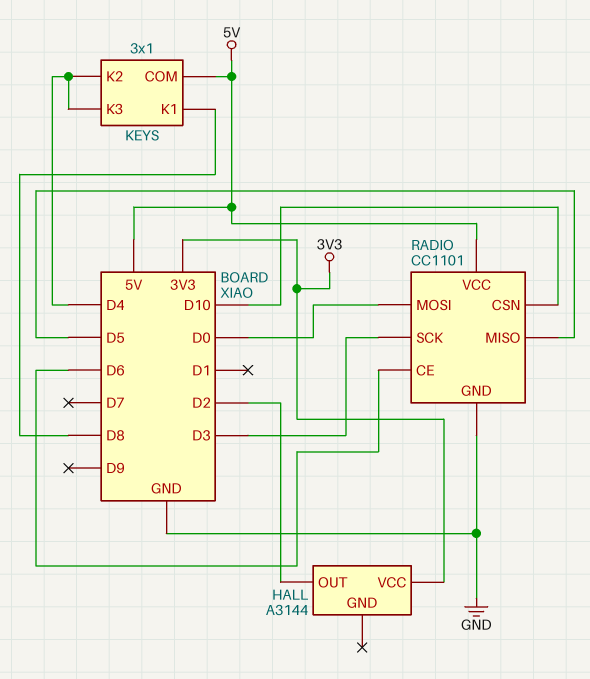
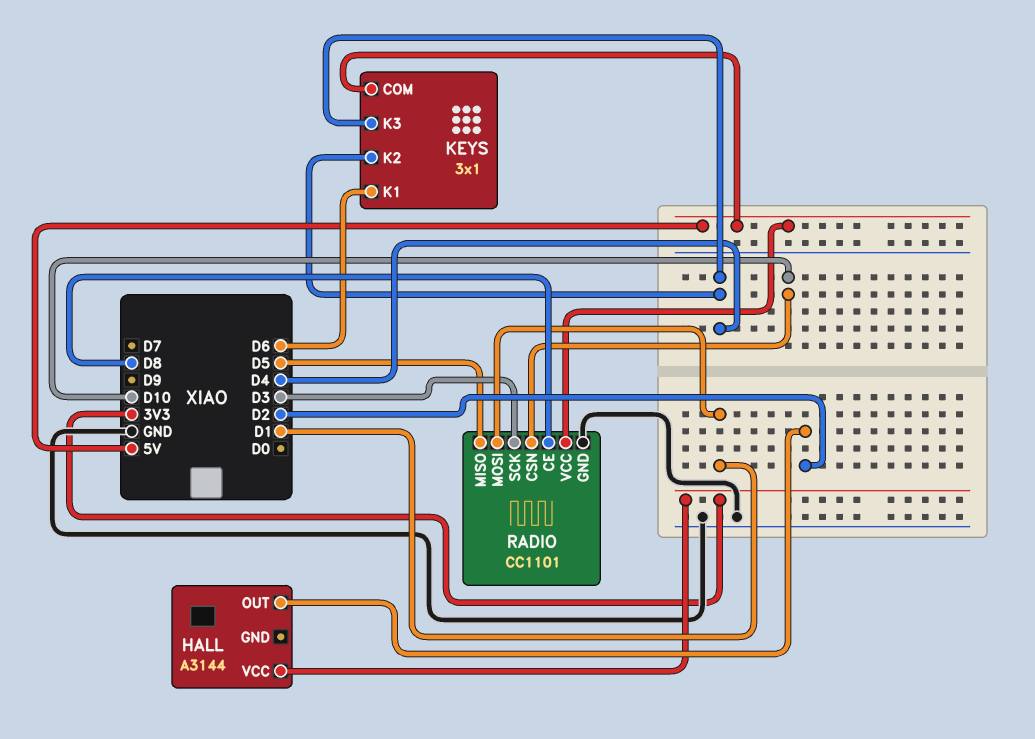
KEYS pin K1: D8 -> D6
RADIO pin CE: D6 -> D8
RADIO pin MOSI: D0 -> D1

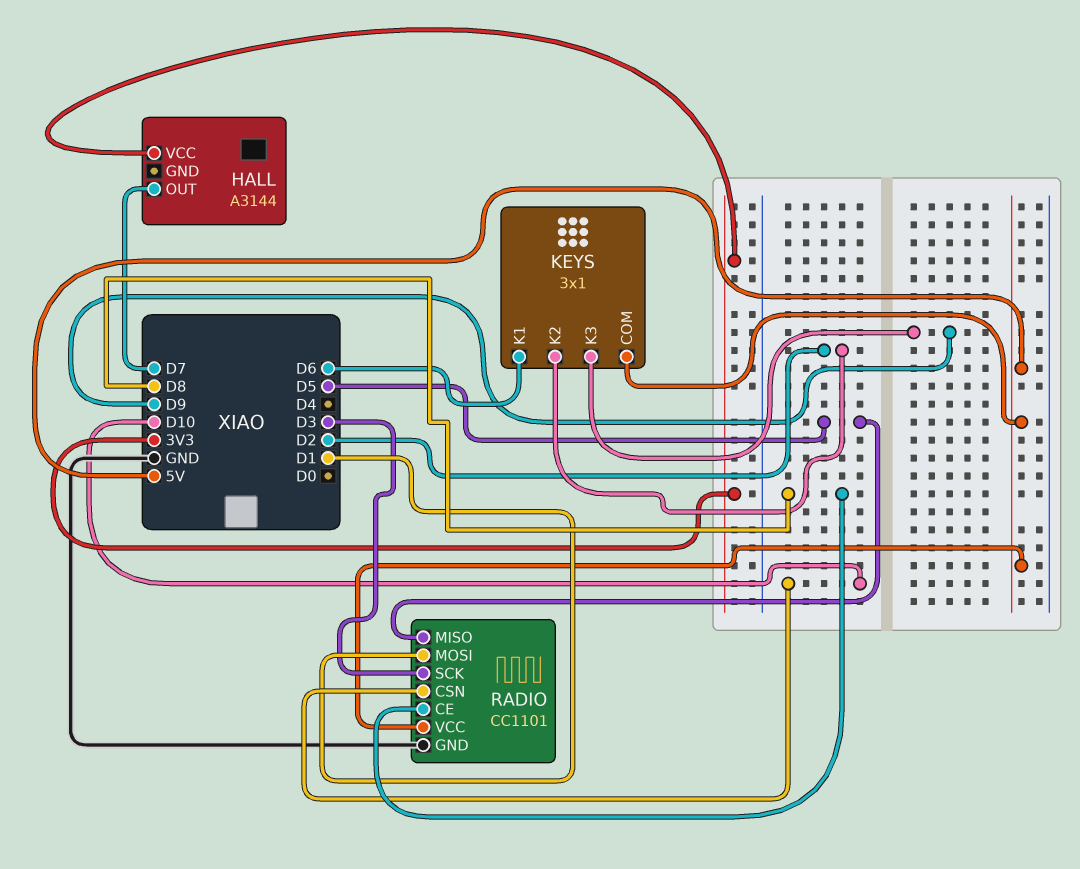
HALL pin OUT: D2 -> D7
KEYS pin K2: D4 -> D2
KEYS pin K3: D4 -> D9

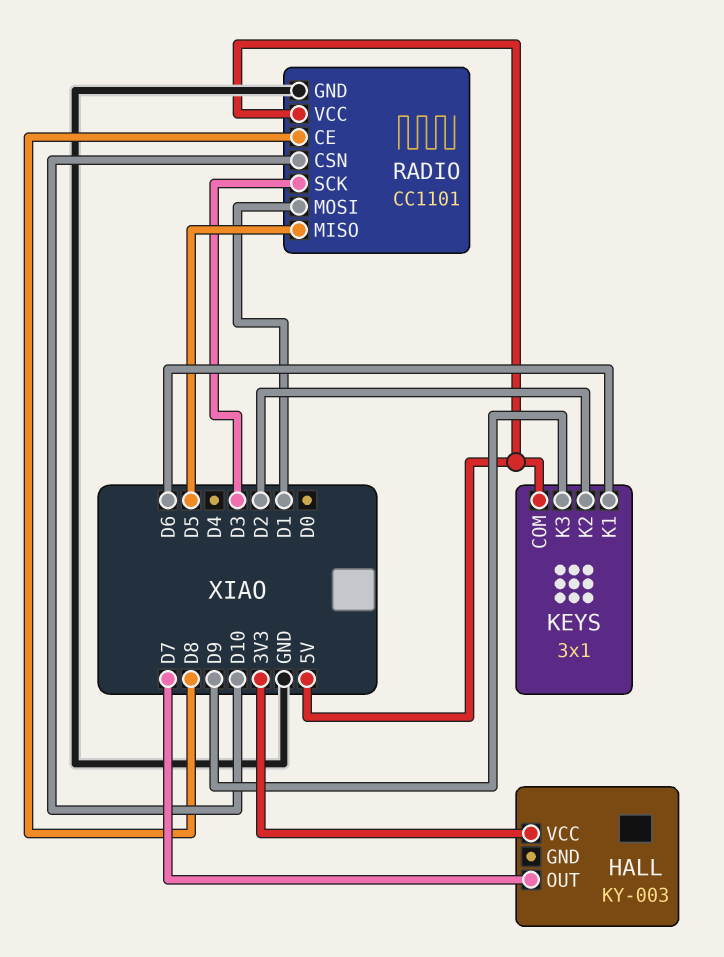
HALL: A3144 -> KY-003

